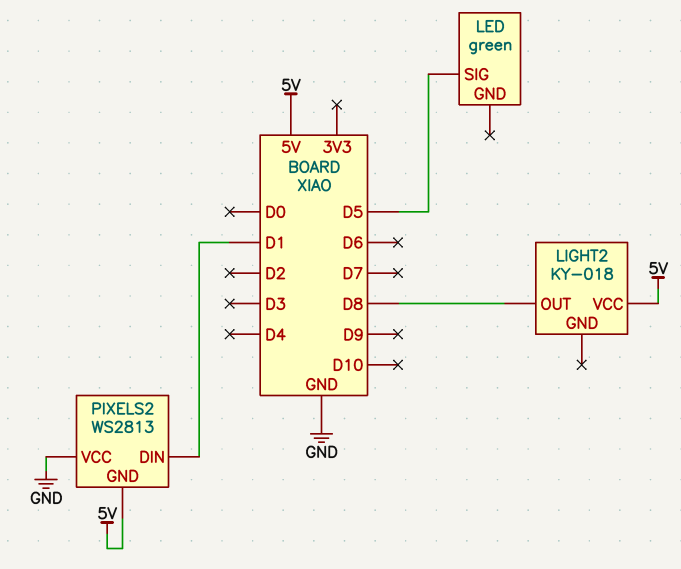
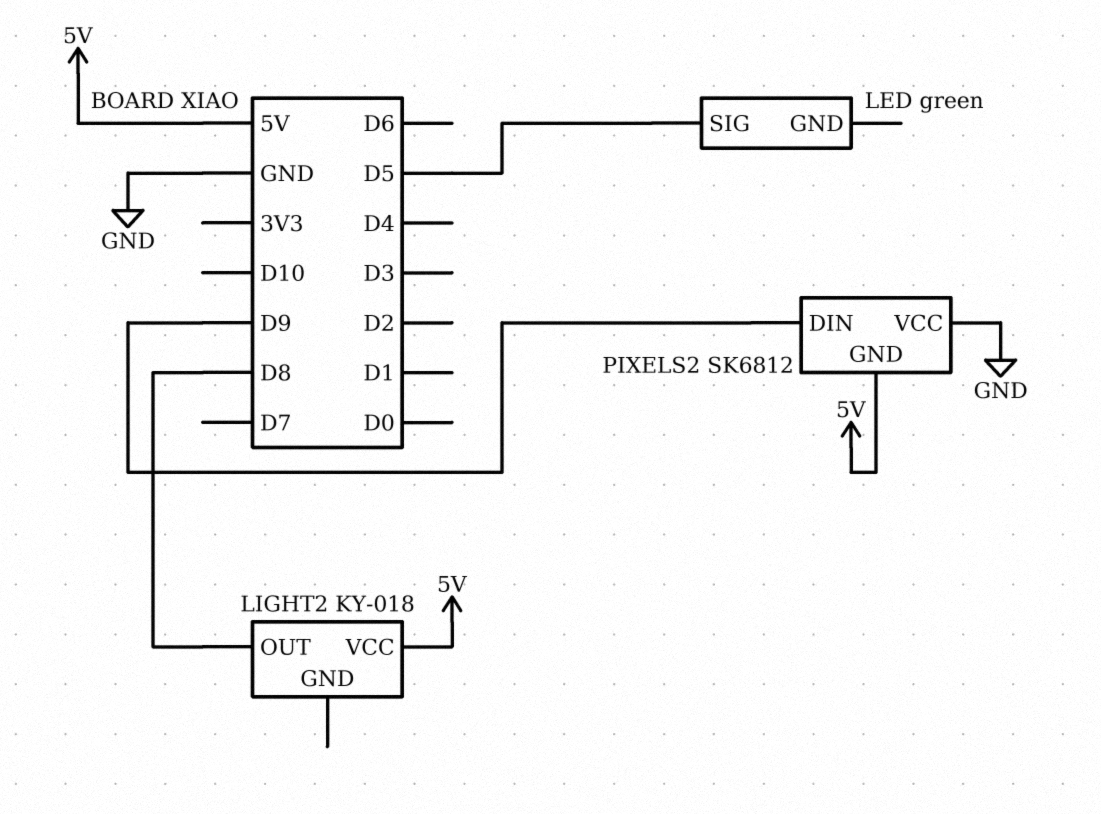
PIXELS2: WS2813 -> SK6812
PIXELS2 pin DIN: D1 -> D9

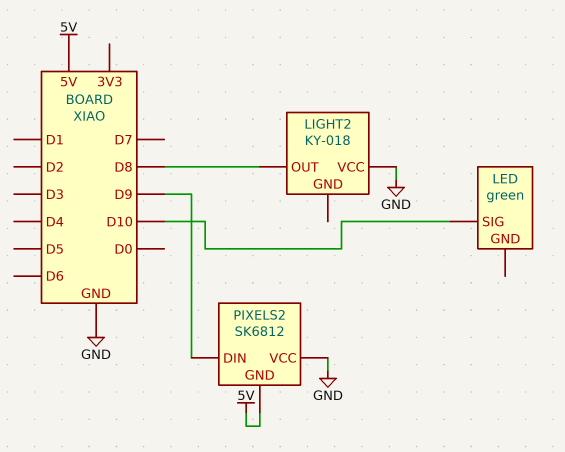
LED pin SIG: D5 -> D10
LIGHT2 pin VCC: 5V -> GND

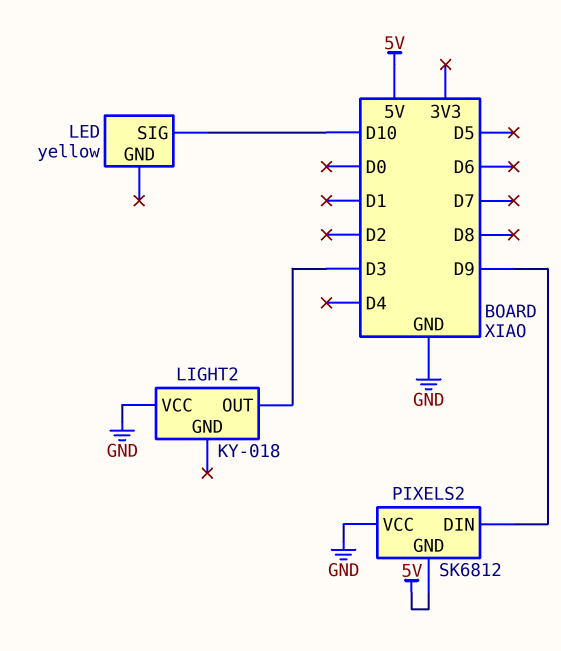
LED: green -> yellow
LIGHT2 pin OUT: D8 -> D3

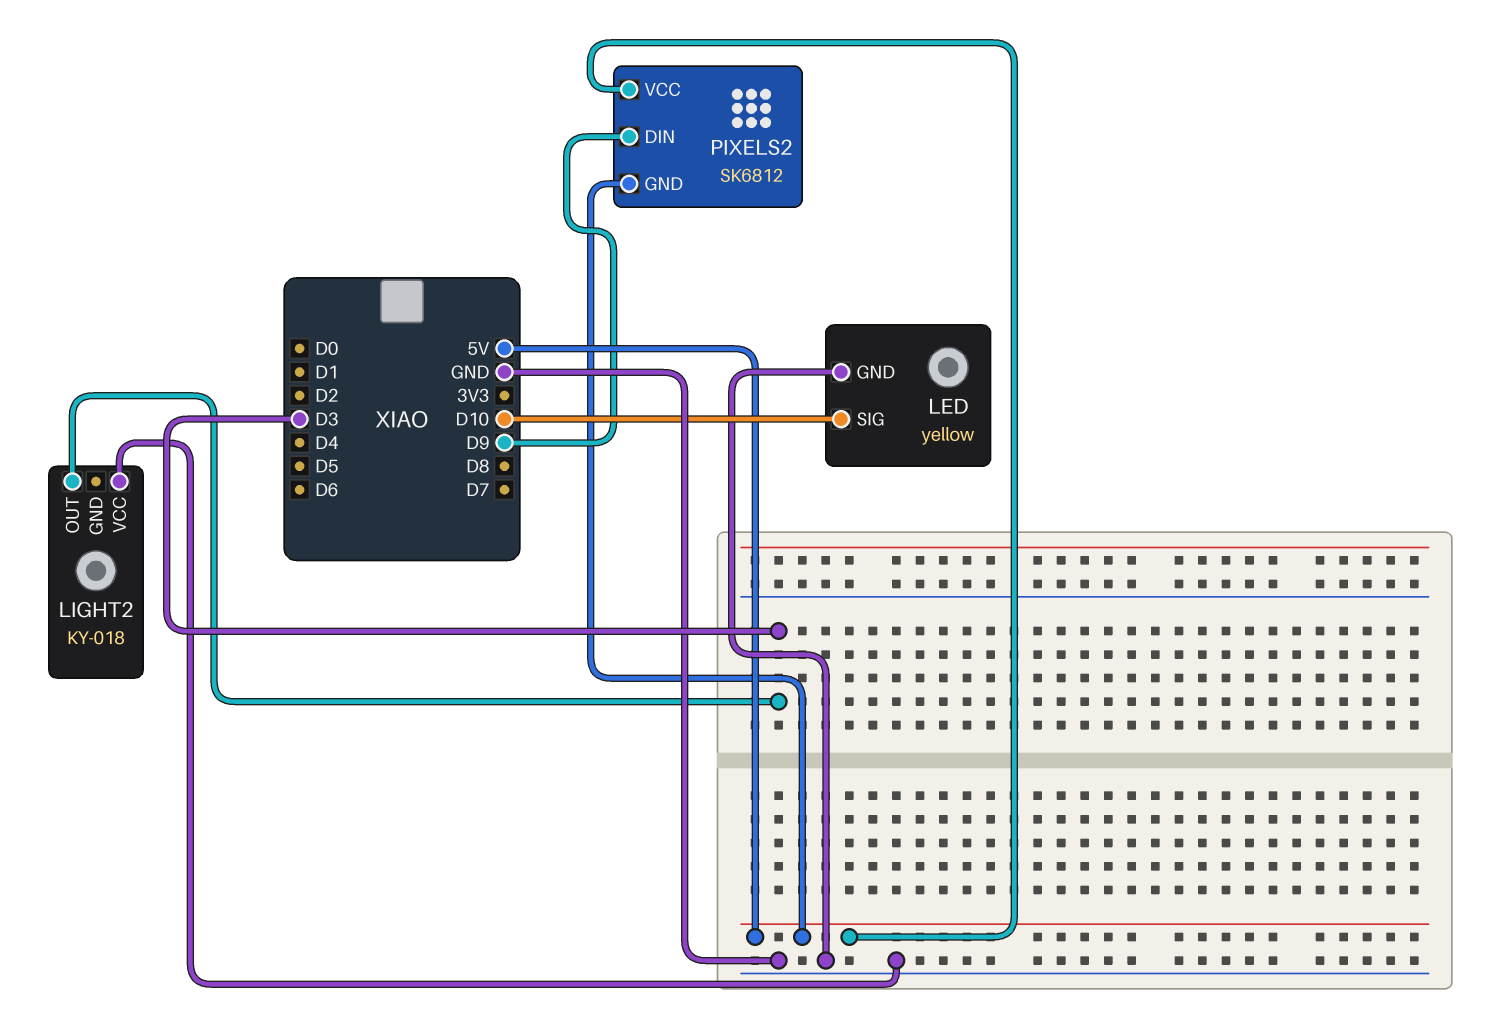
LED pin GND: none -> GND
PIXELS2 pin VCC: GND -> 5V

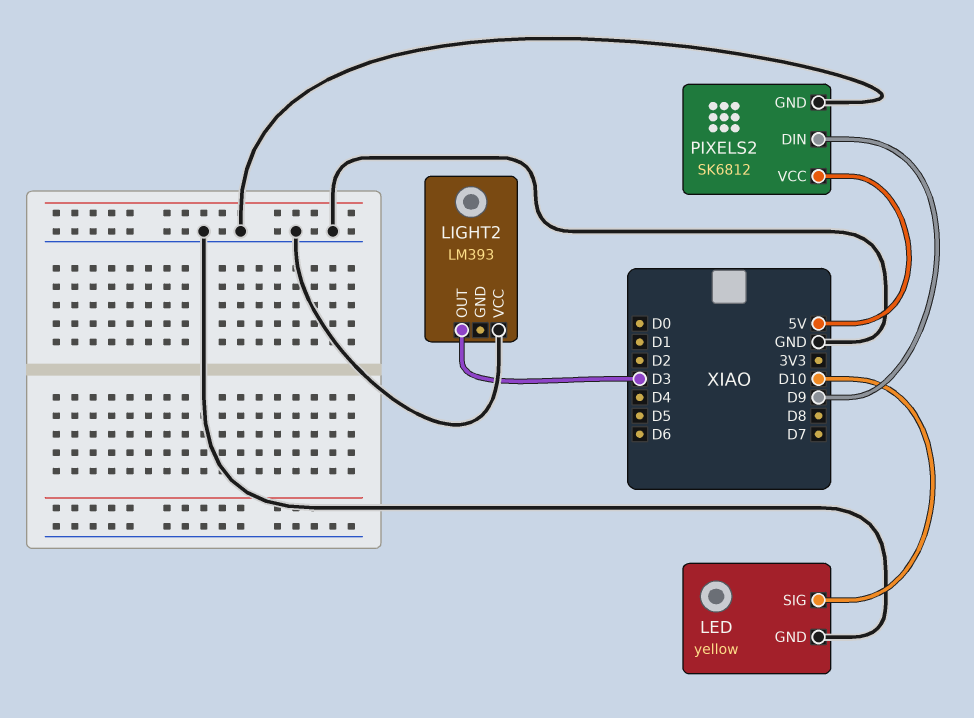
LIGHT2: KY-018 -> LM393
PIXELS2 pin GND: 5V -> GND

